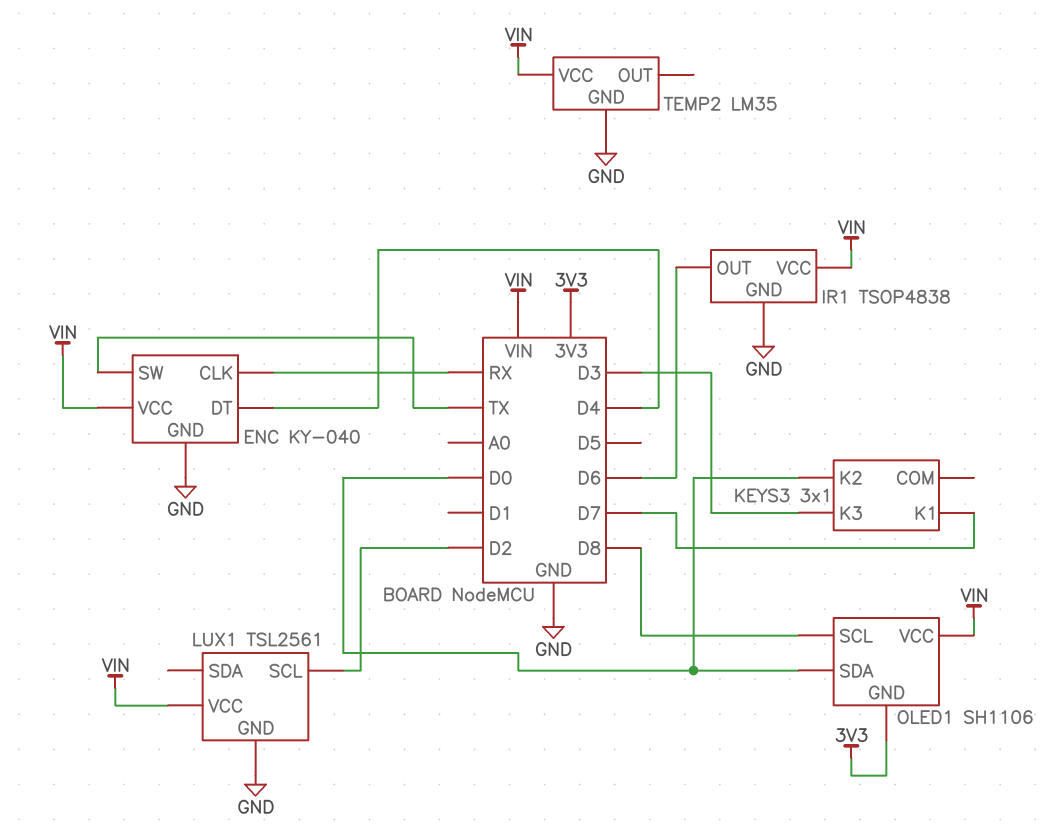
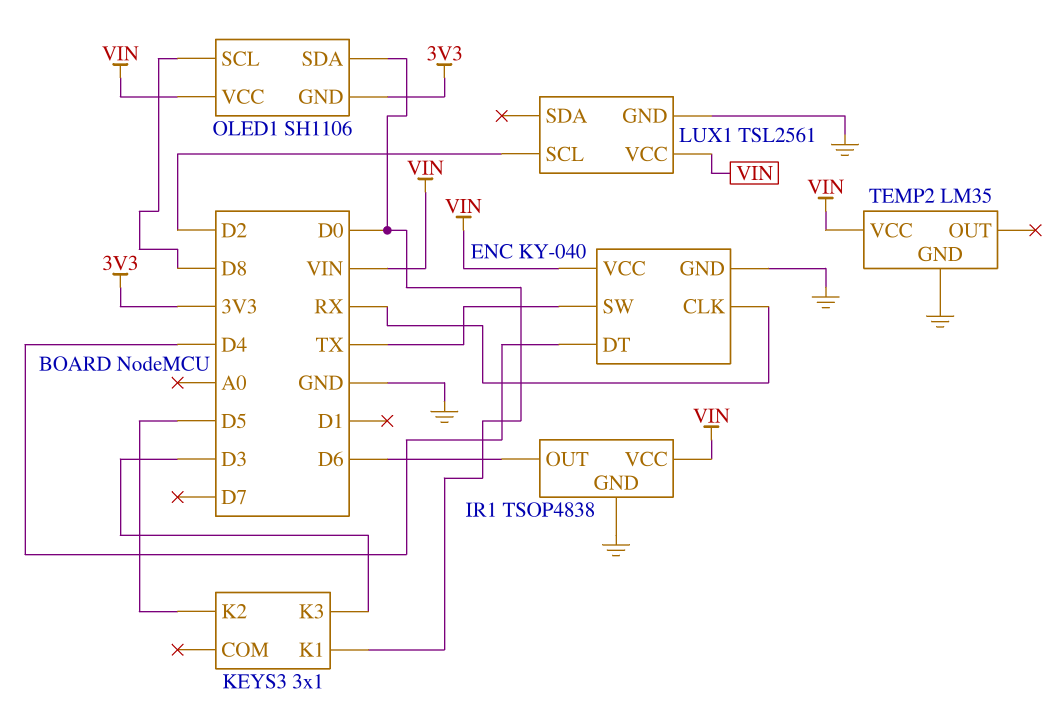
KEYS3 pin K1: D7 -> D0
KEYS3 pin K2: D0 -> D5

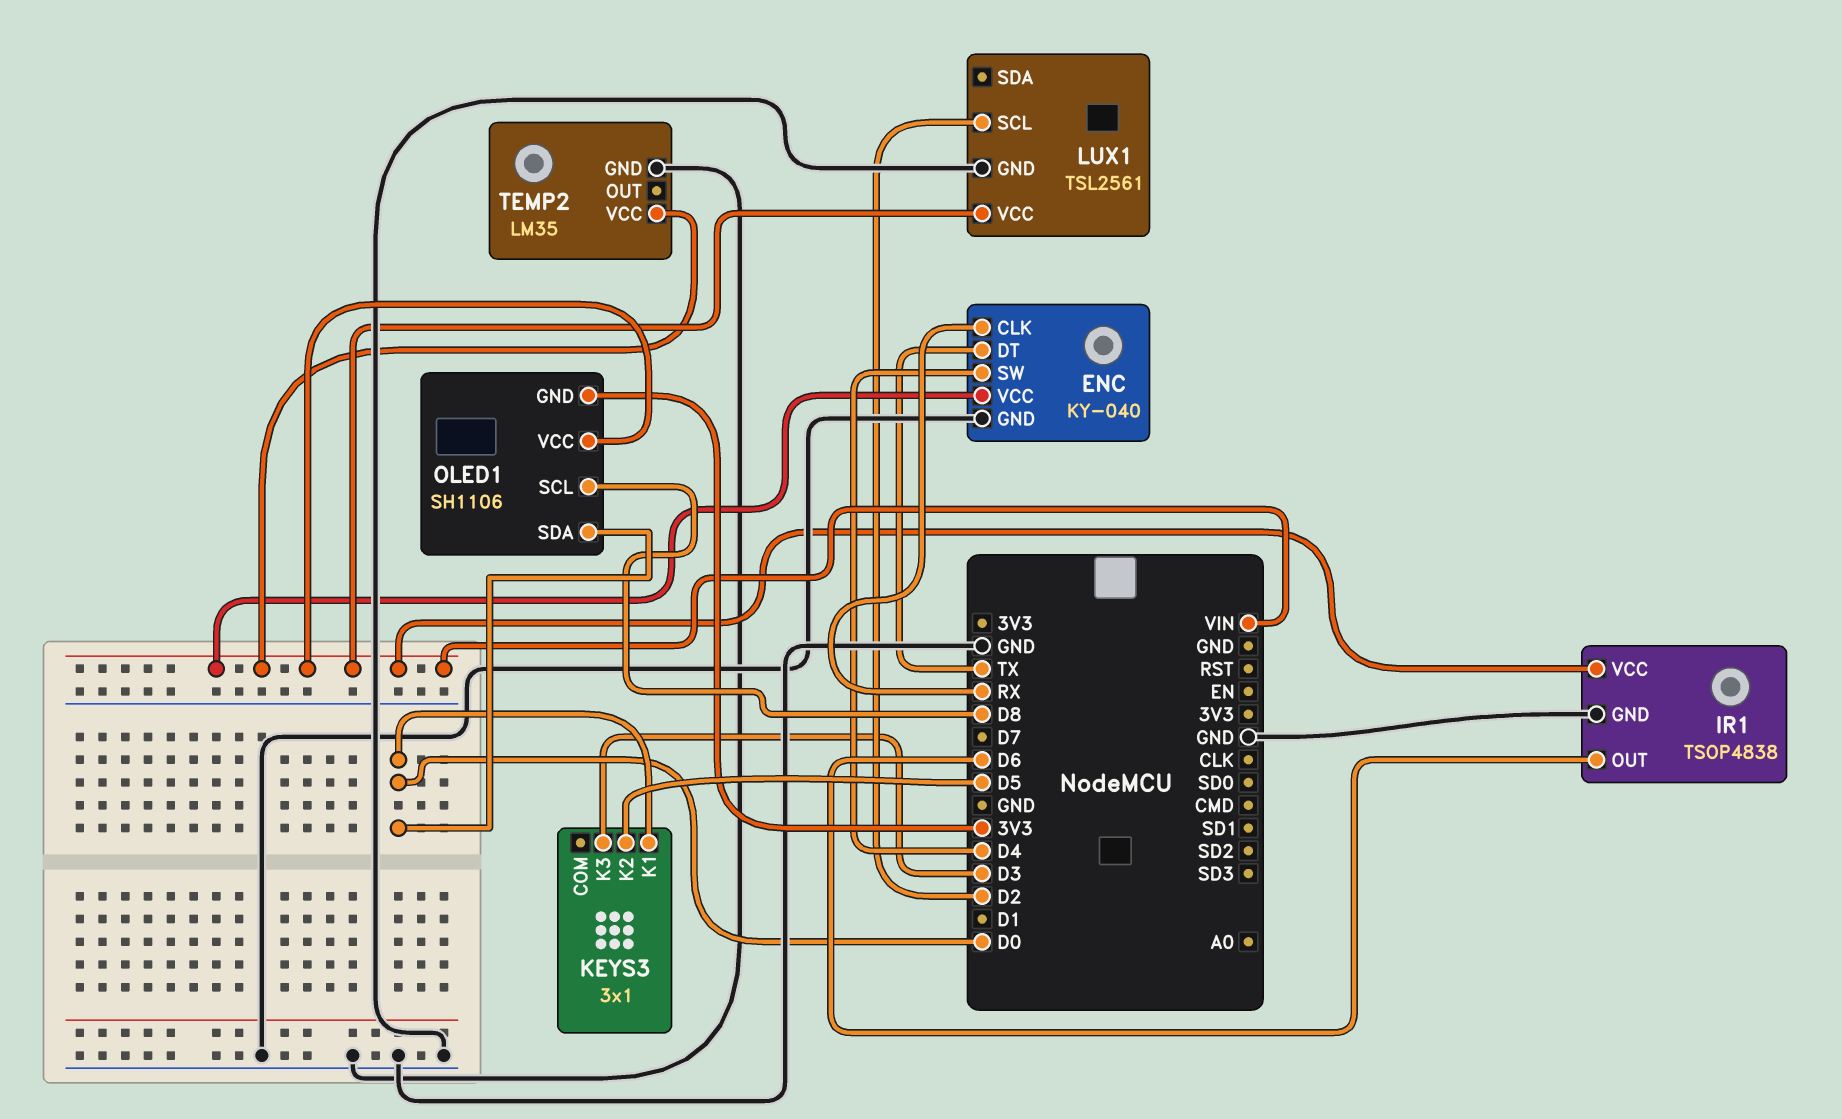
ENC pin DT: D4 -> TX
ENC pin SW: TX -> D4

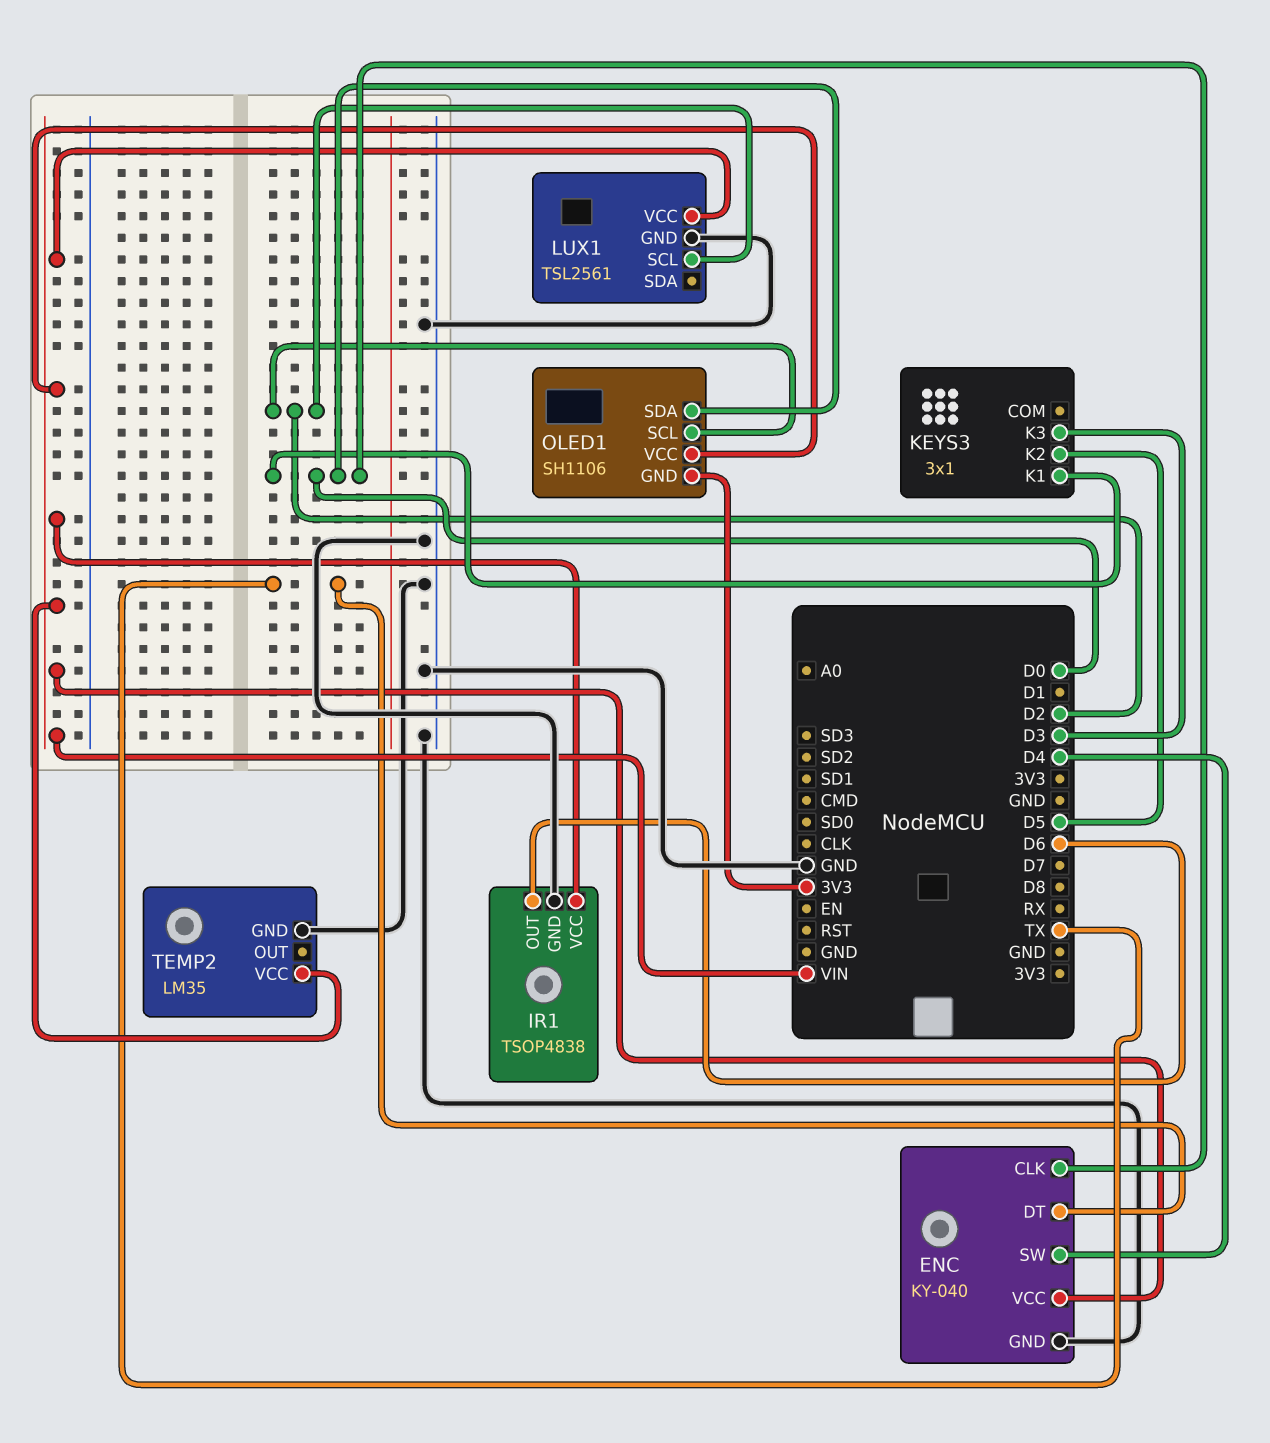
ENC pin CLK: RX -> D0
OLED1 pin SCL: D8 -> D2

